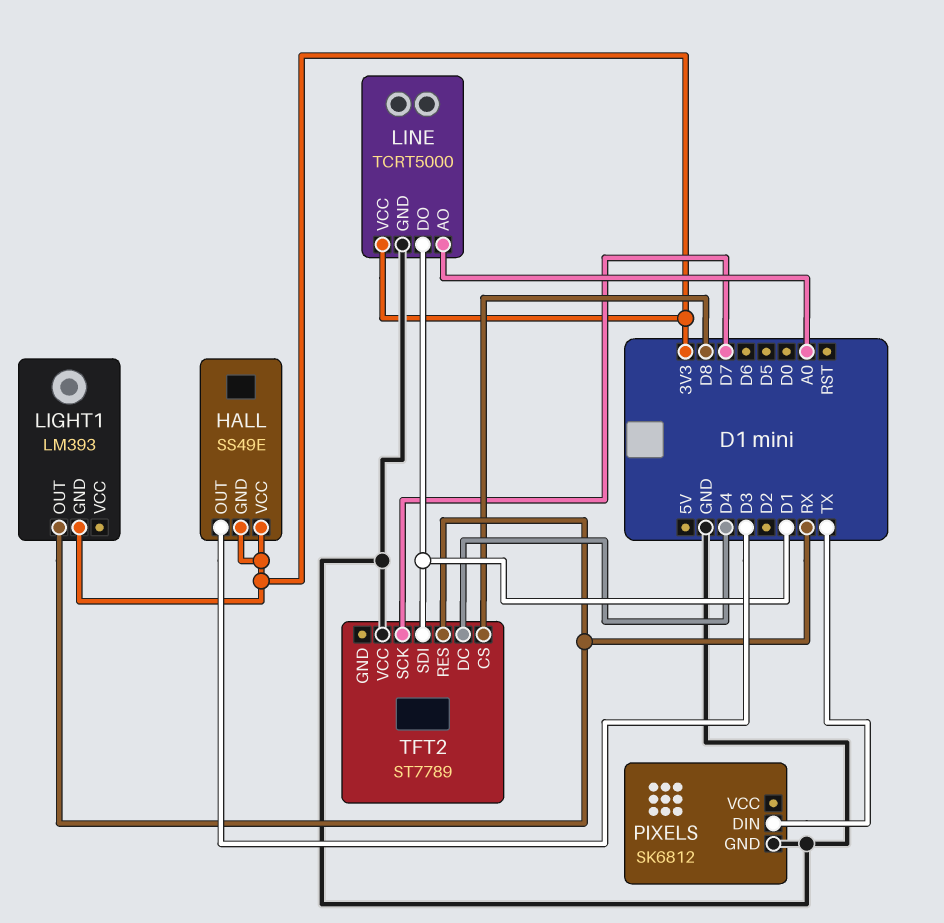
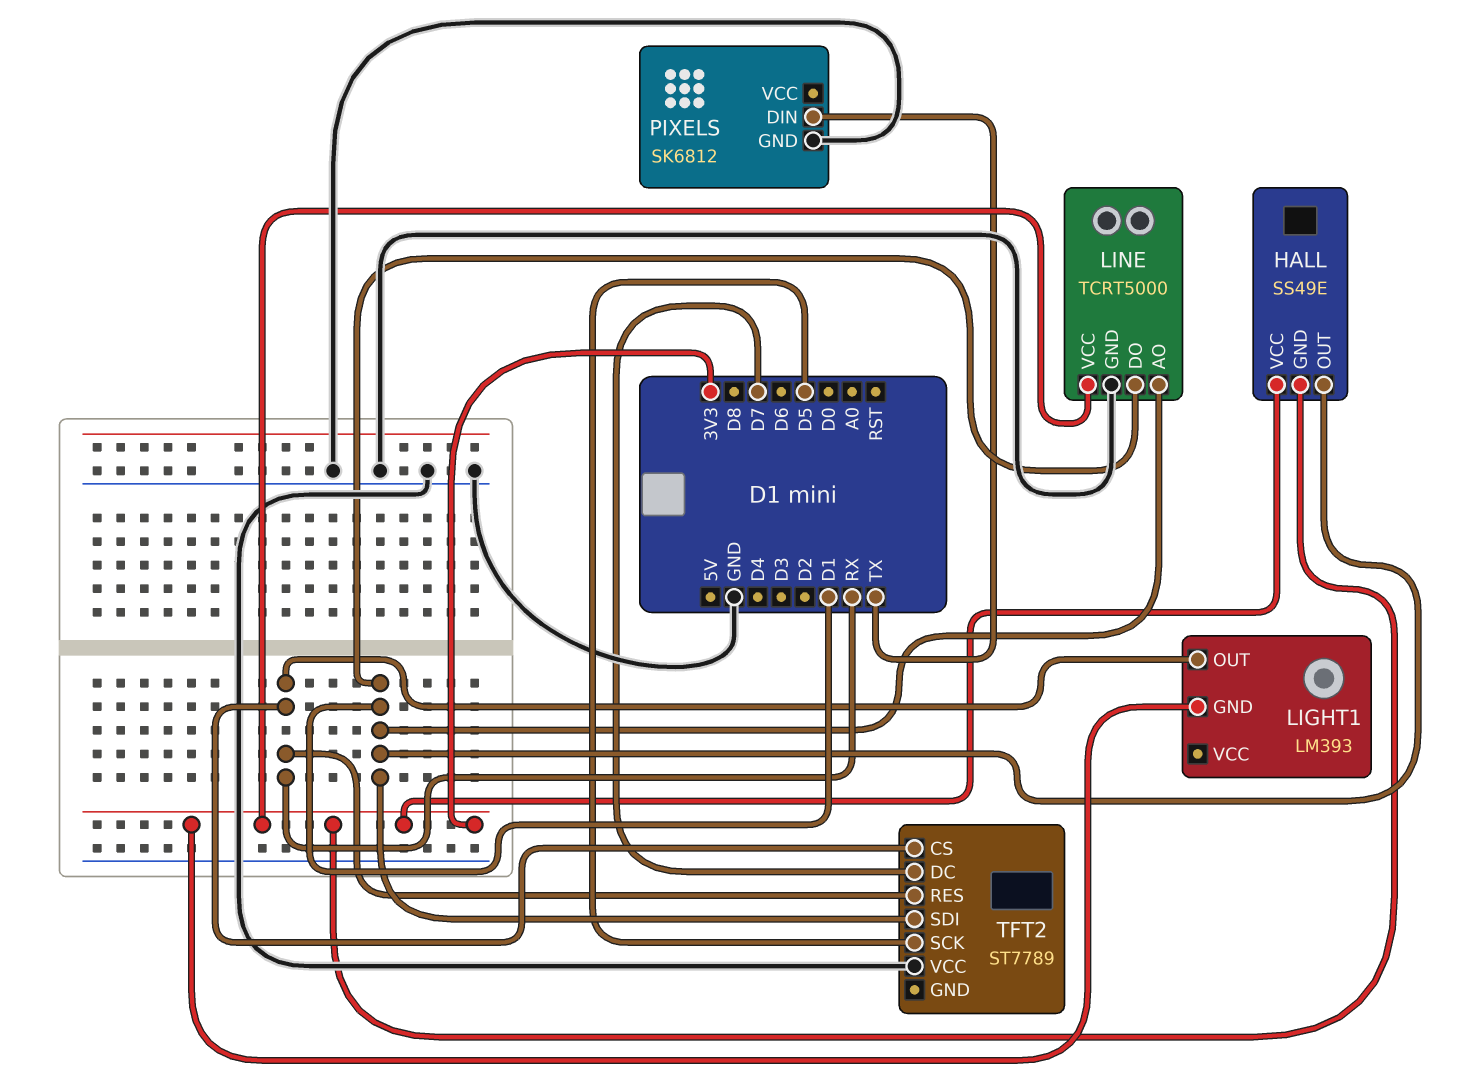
HALL pin OUT: D3 -> D1
LINE pin AO: A0 -> D1
TFT2 pin CS: D8 -> RX
TFT2 pin DC: D4 -> D7
TFT2 pin SCK: D7 -> D5

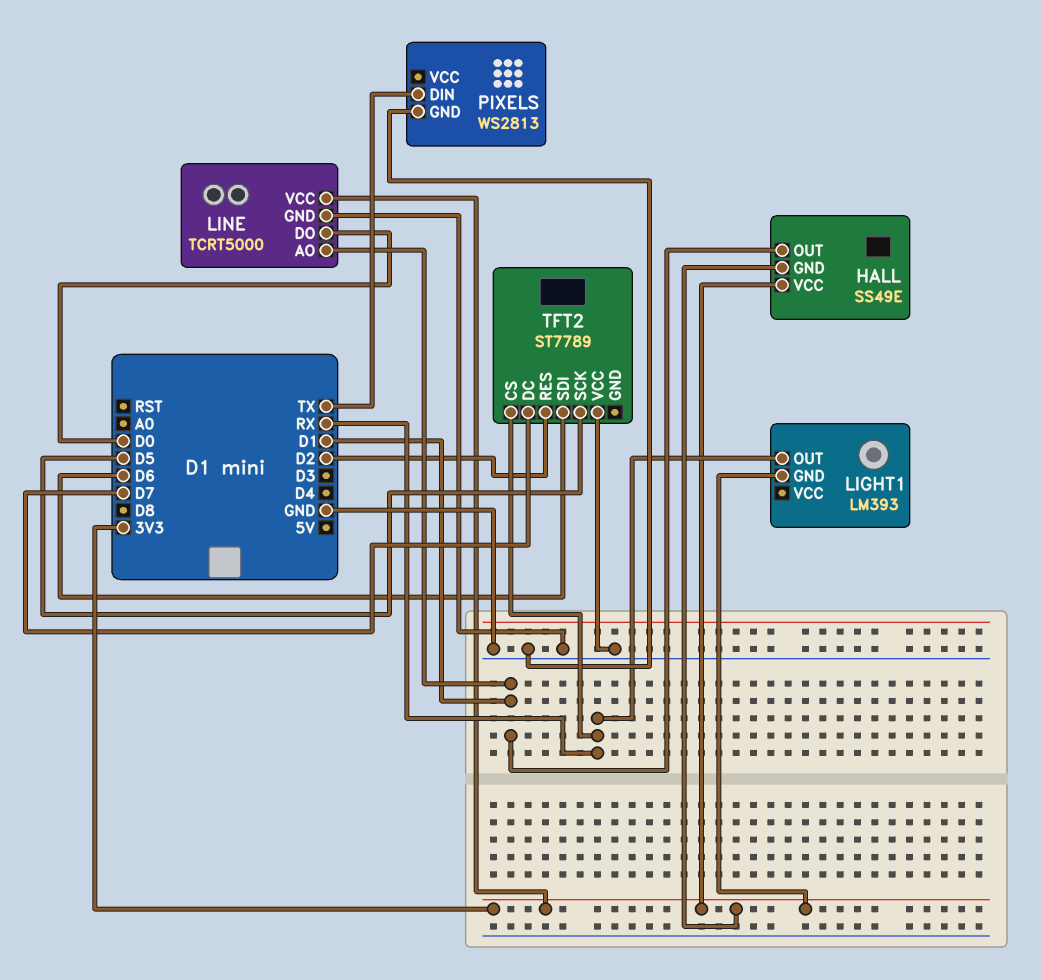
LINE pin DO: D1 -> D0
PIXELS: SK6812 -> WS2813
TFT2 pin RES: RX -> D2
TFT2 pin SDI: D1 -> D6

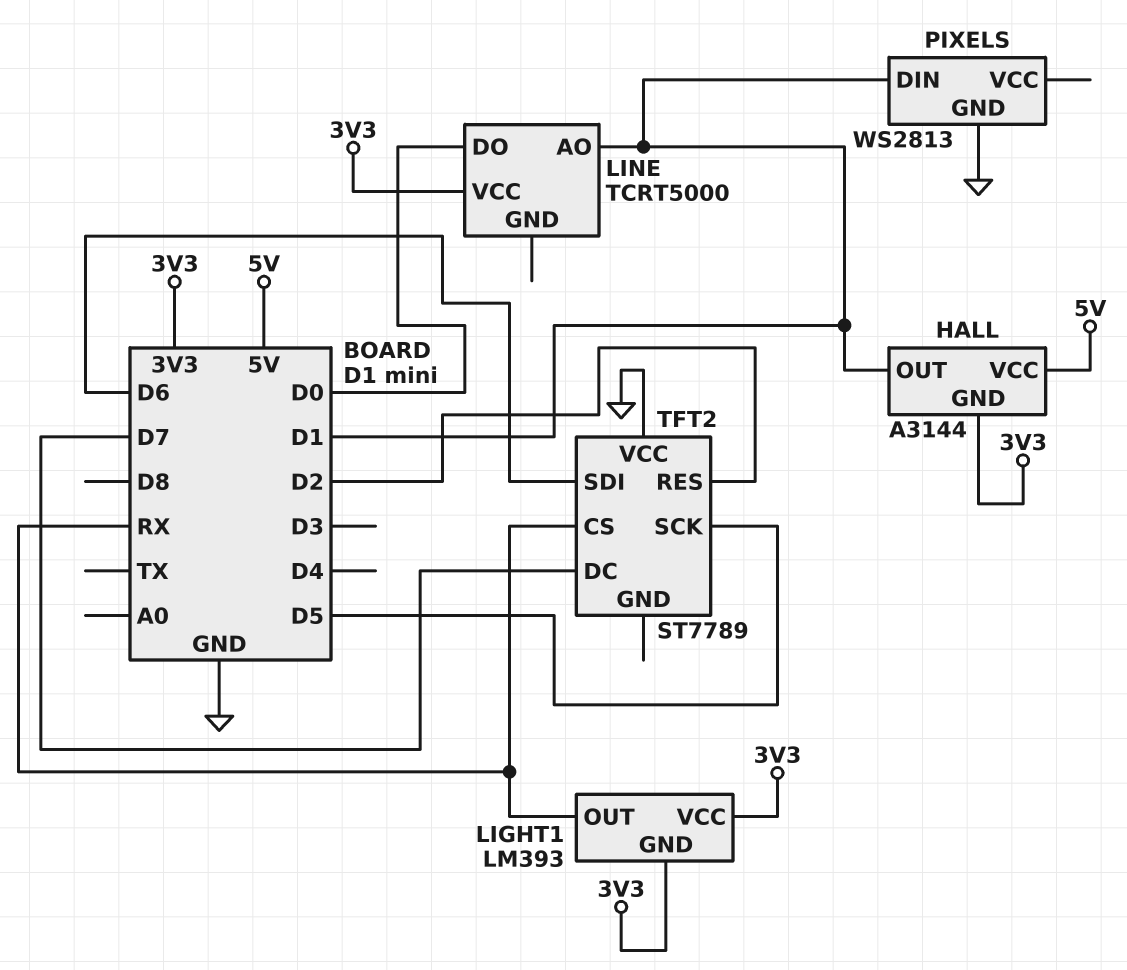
HALL: SS49E -> A3144
HALL pin VCC: 3V3 -> 5V
LIGHT1 pin VCC: none -> 3V3
LINE pin GND: GND -> none
PIXELS pin DIN: TX -> D1

